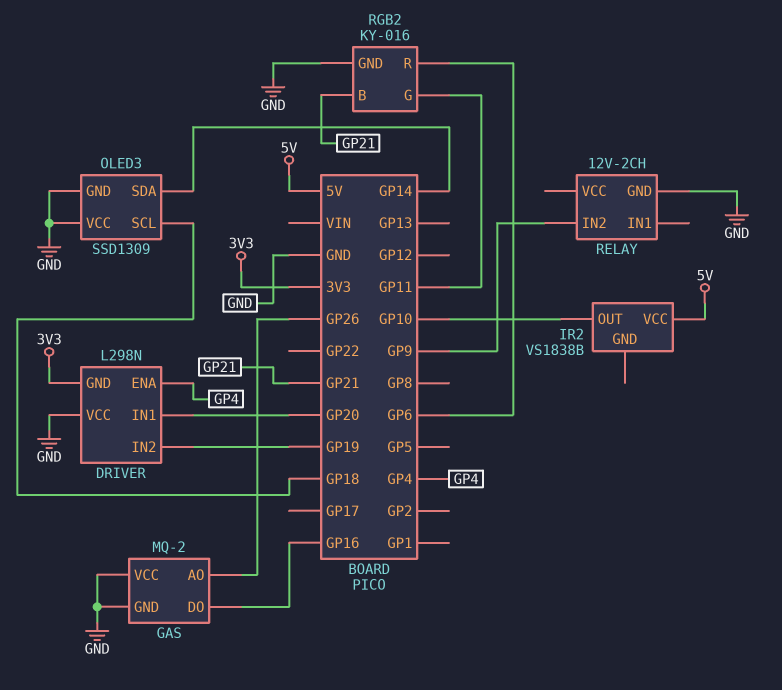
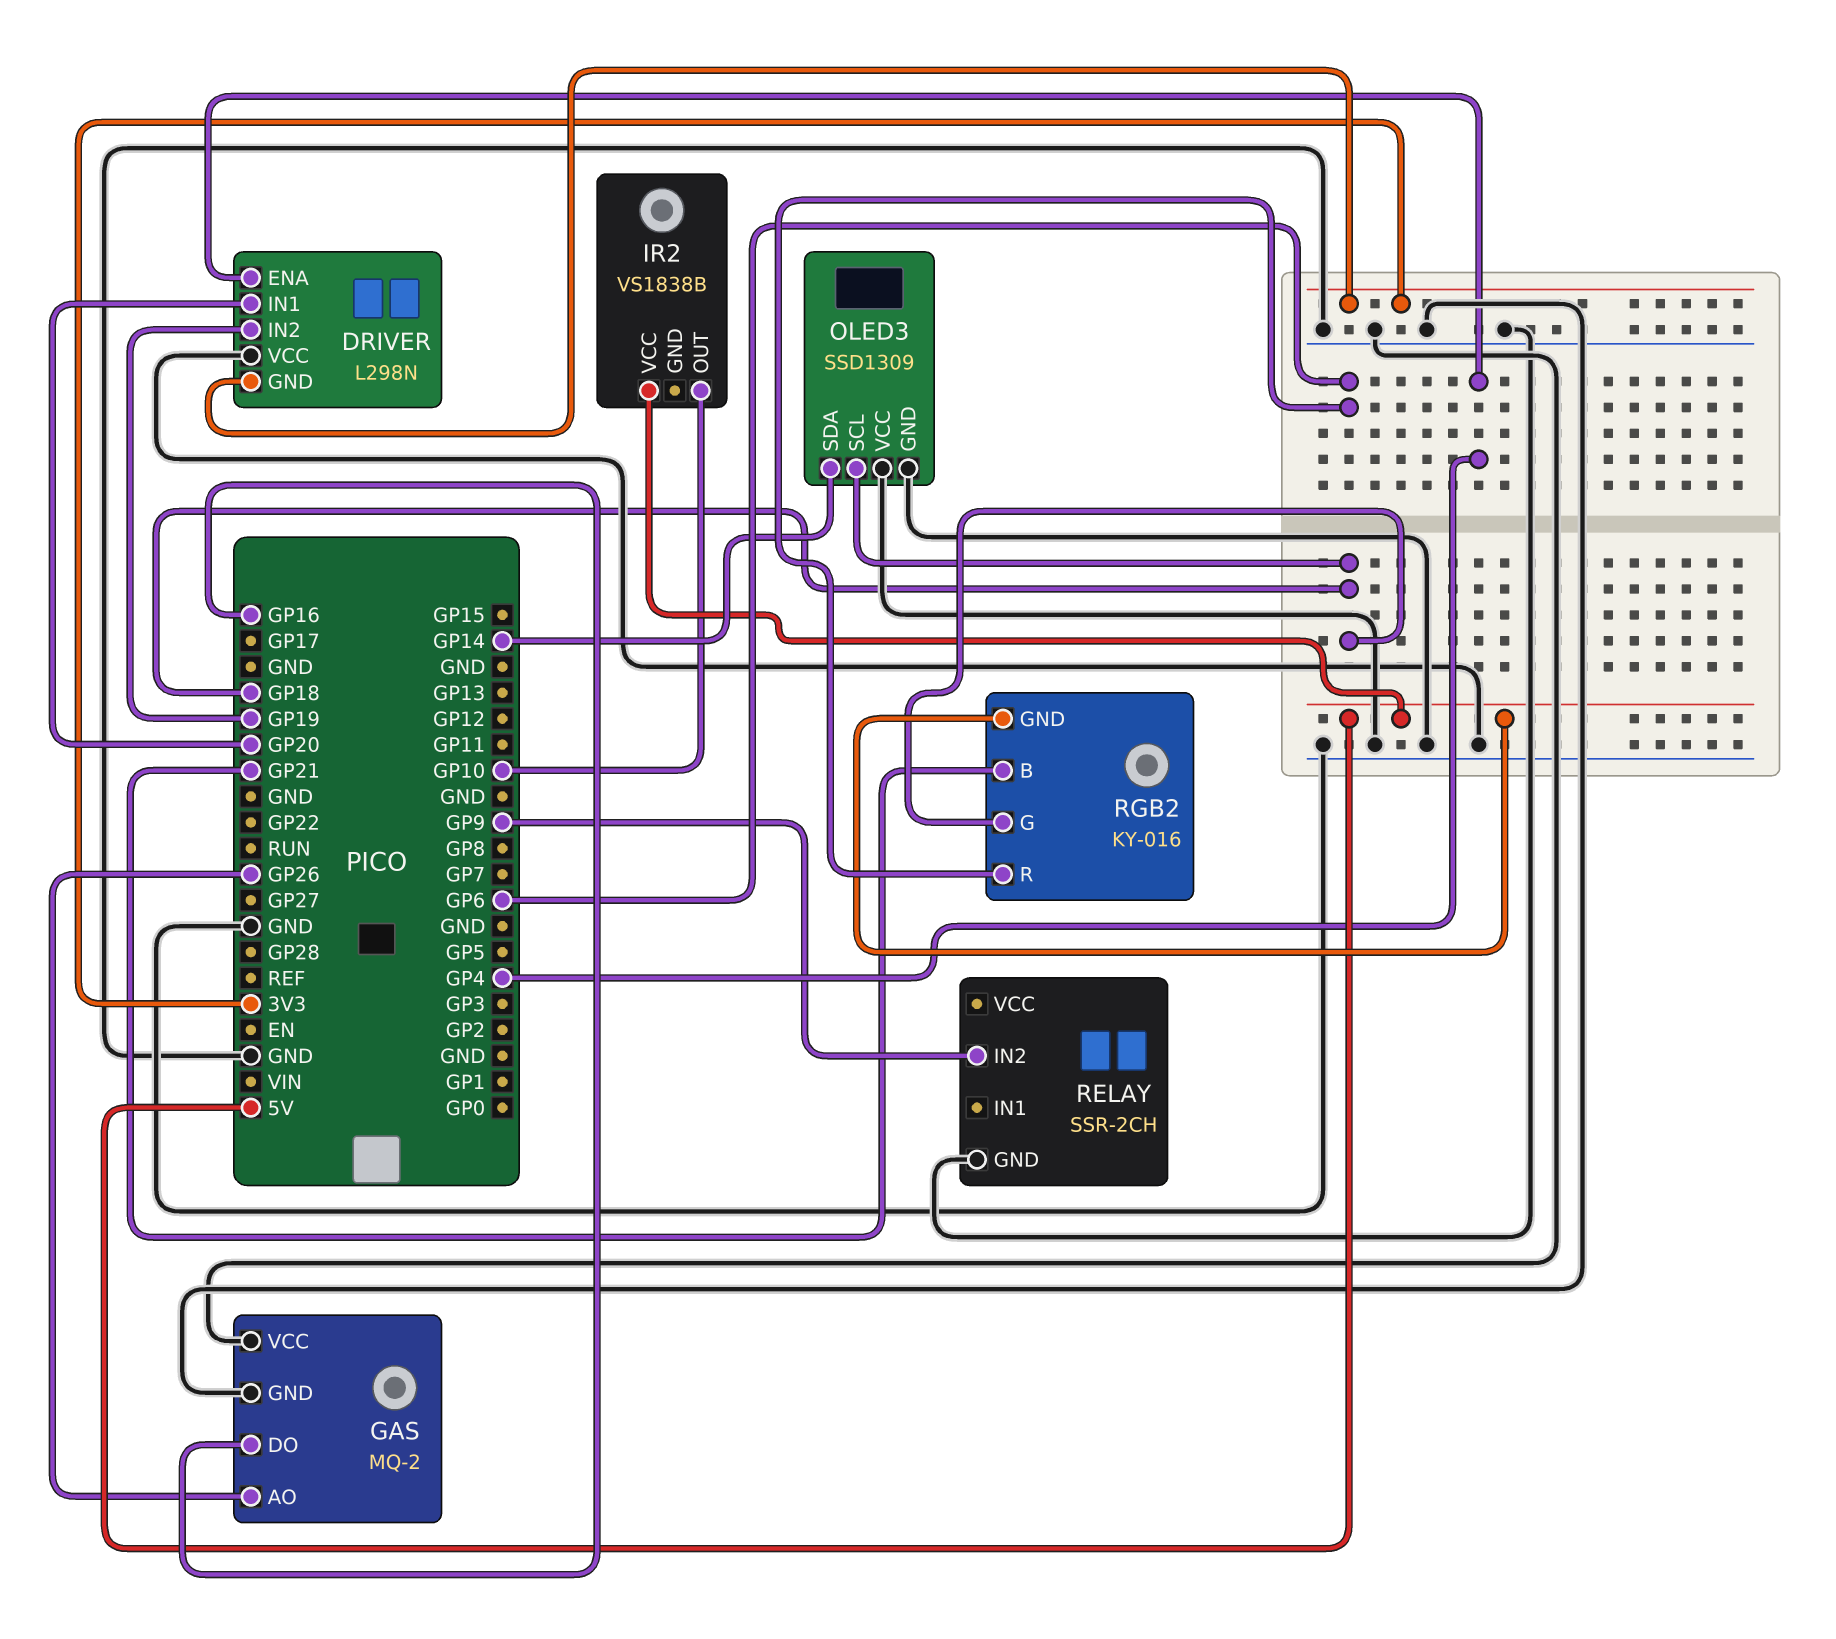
RELAY: 12V-2CH -> SSR-2CH
RGB2 pin G: GP11 -> GP18
RGB2 pin GND: GND -> 5V

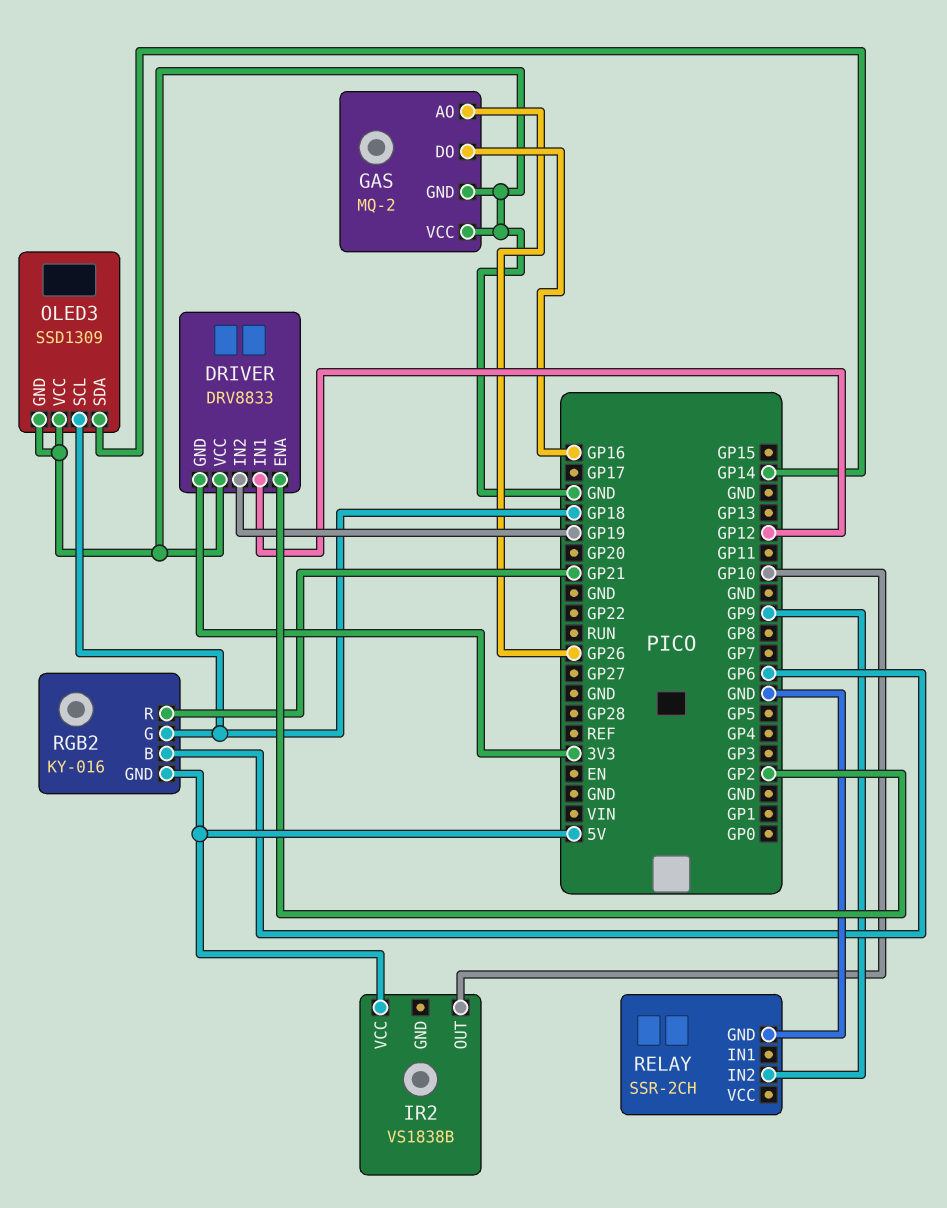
DRIVER: L298N -> DRV8833
DRIVER pin ENA: GP4 -> GP2
DRIVER pin IN1: GP20 -> GP12
RGB2 pin B: GP21 -> GP6
RGB2 pin R: GP6 -> GP21

